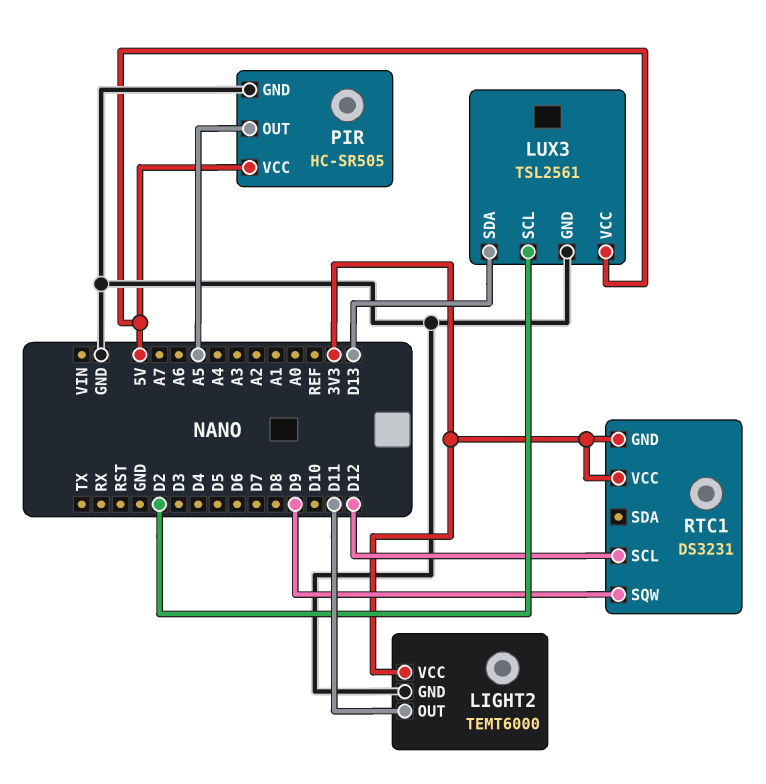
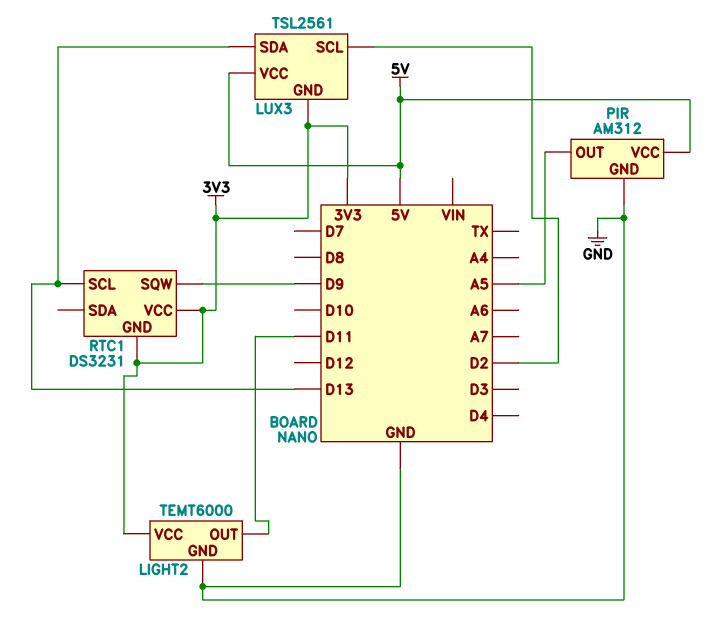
LUX3 pin GND: GND -> 3V3
PIR: HC-SR505 -> AM312
RTC1 pin SCL: D12 -> D13

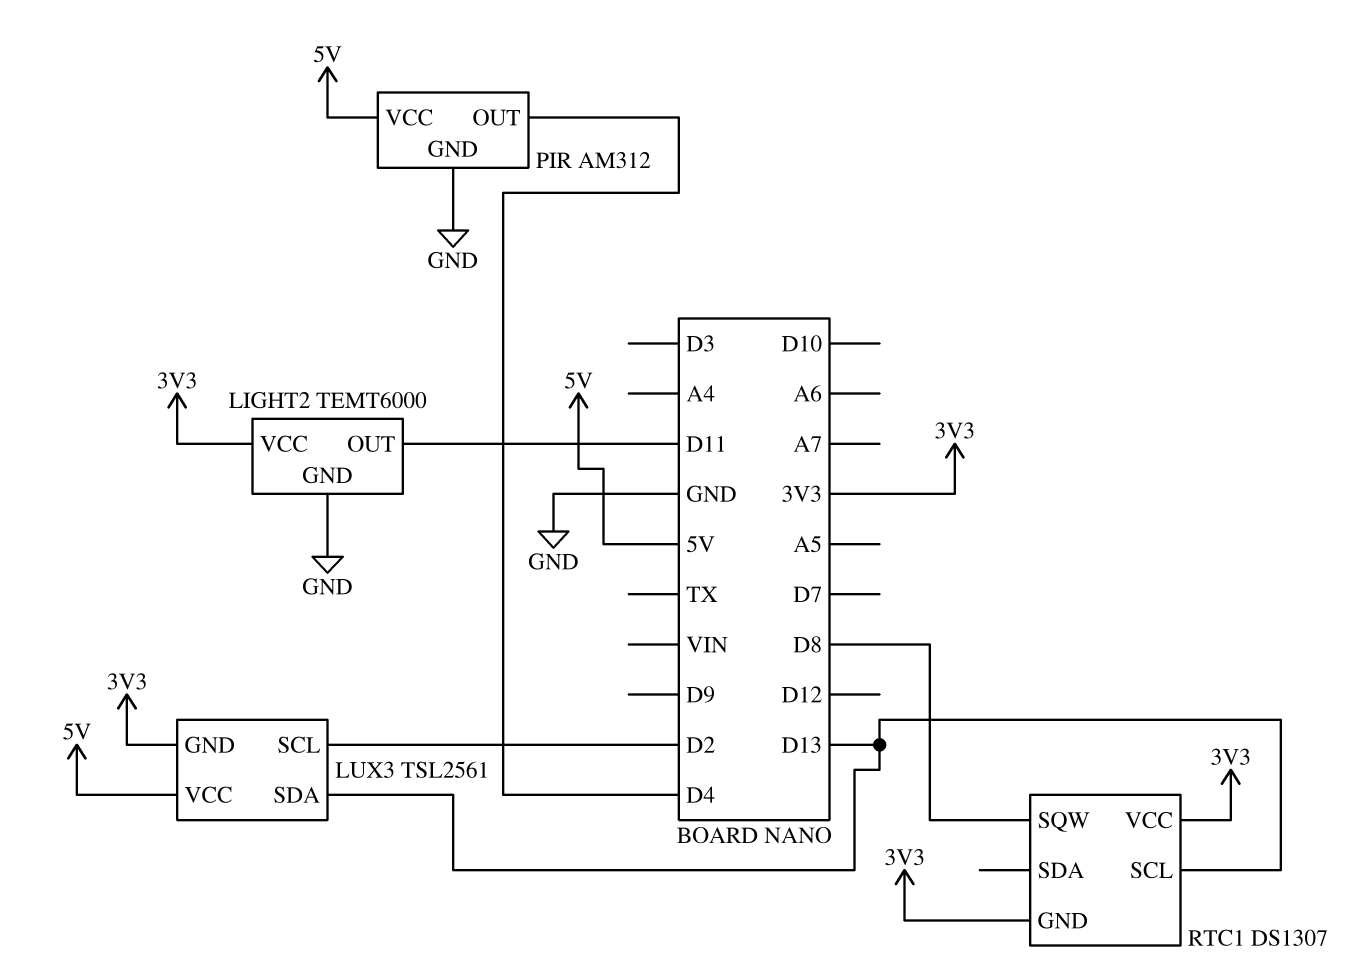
PIR pin OUT: A5 -> D4
RTC1: DS3231 -> DS1307
RTC1 pin SQW: D9 -> D8

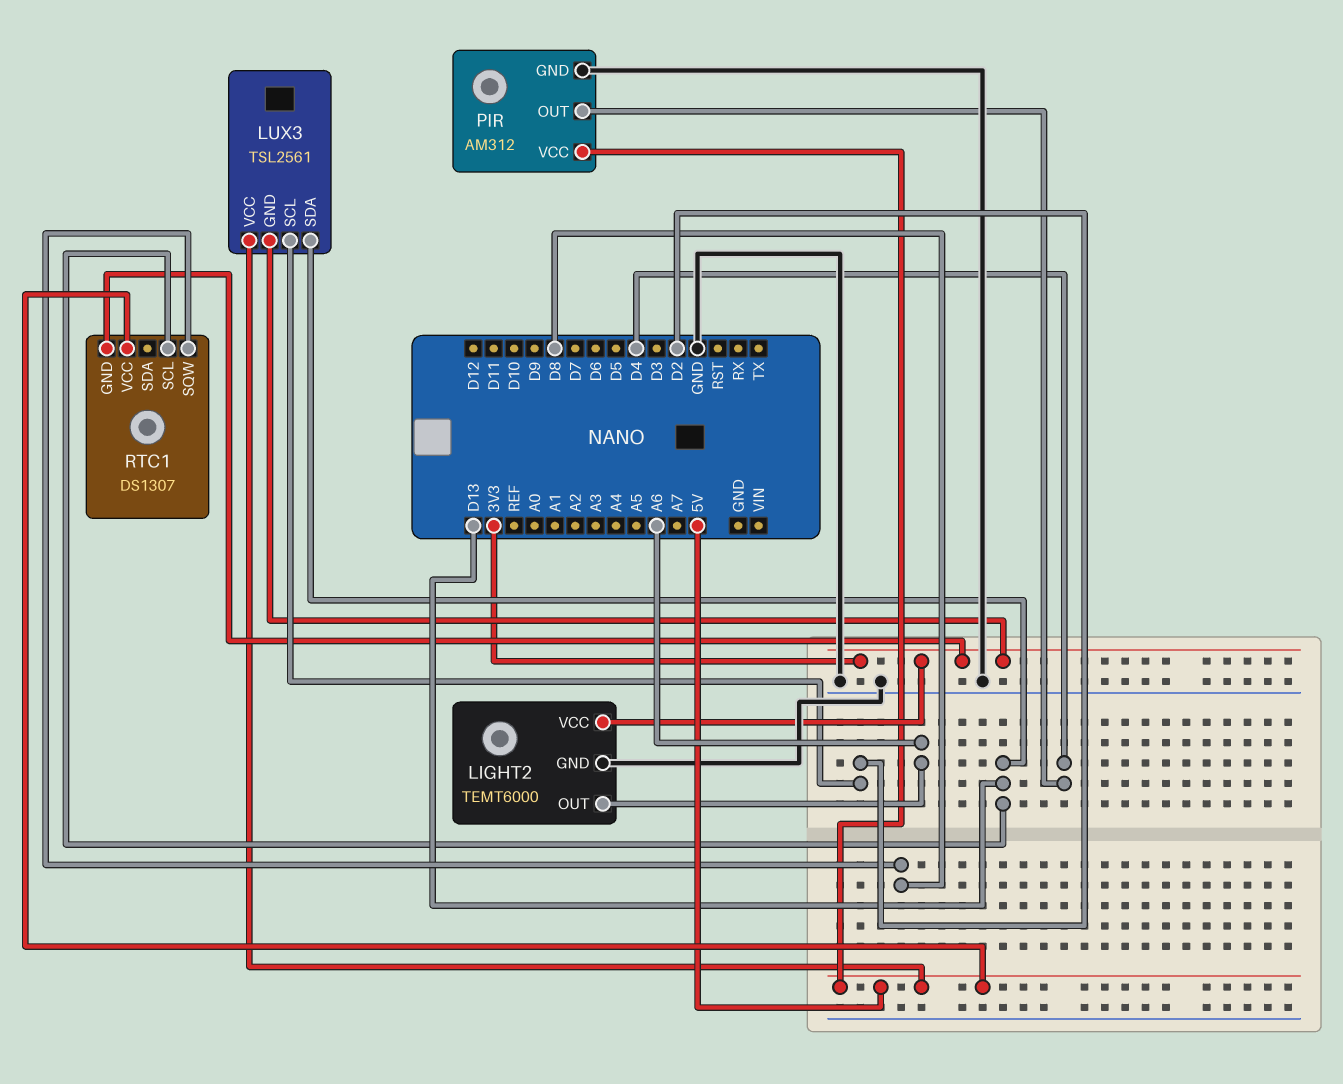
LIGHT2 pin OUT: D11 -> A6
RTC1 pin VCC: 3V3 -> 5V

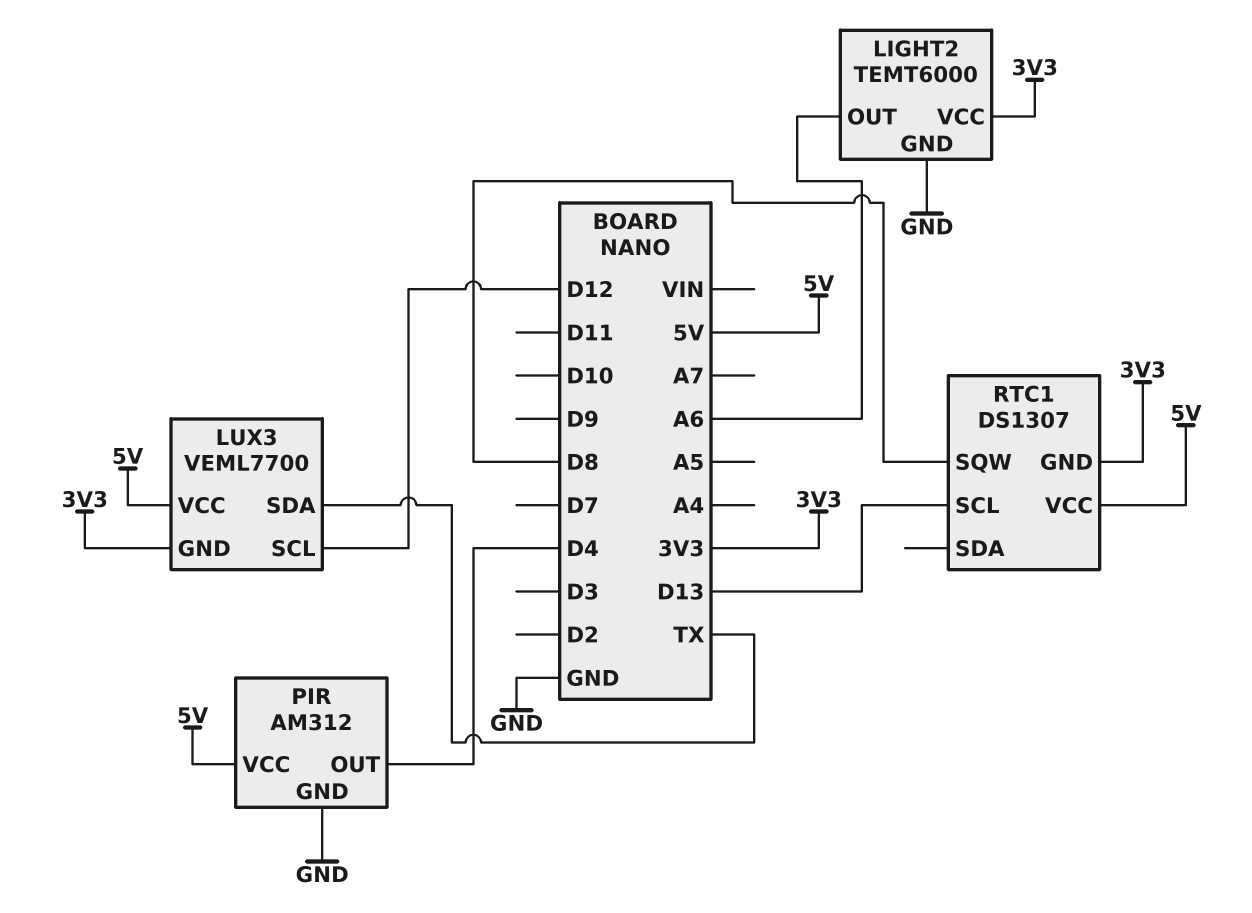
LUX3: TSL2561 -> VEML7700
LUX3 pin SCL: D2 -> D12
LUX3 pin SDA: D13 -> TX

